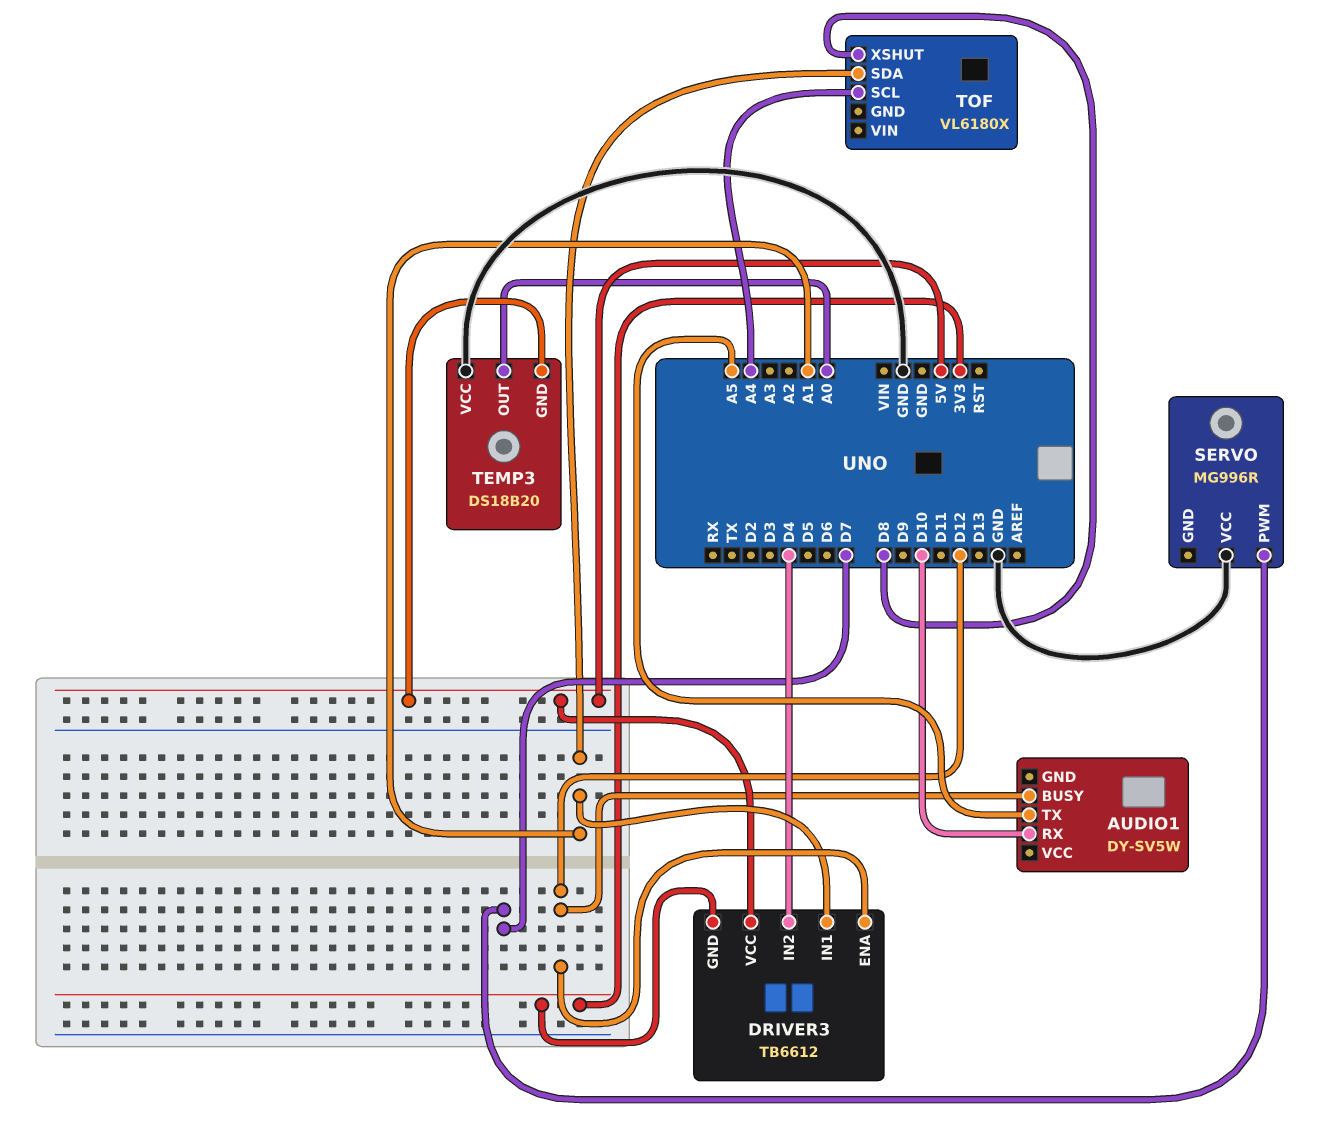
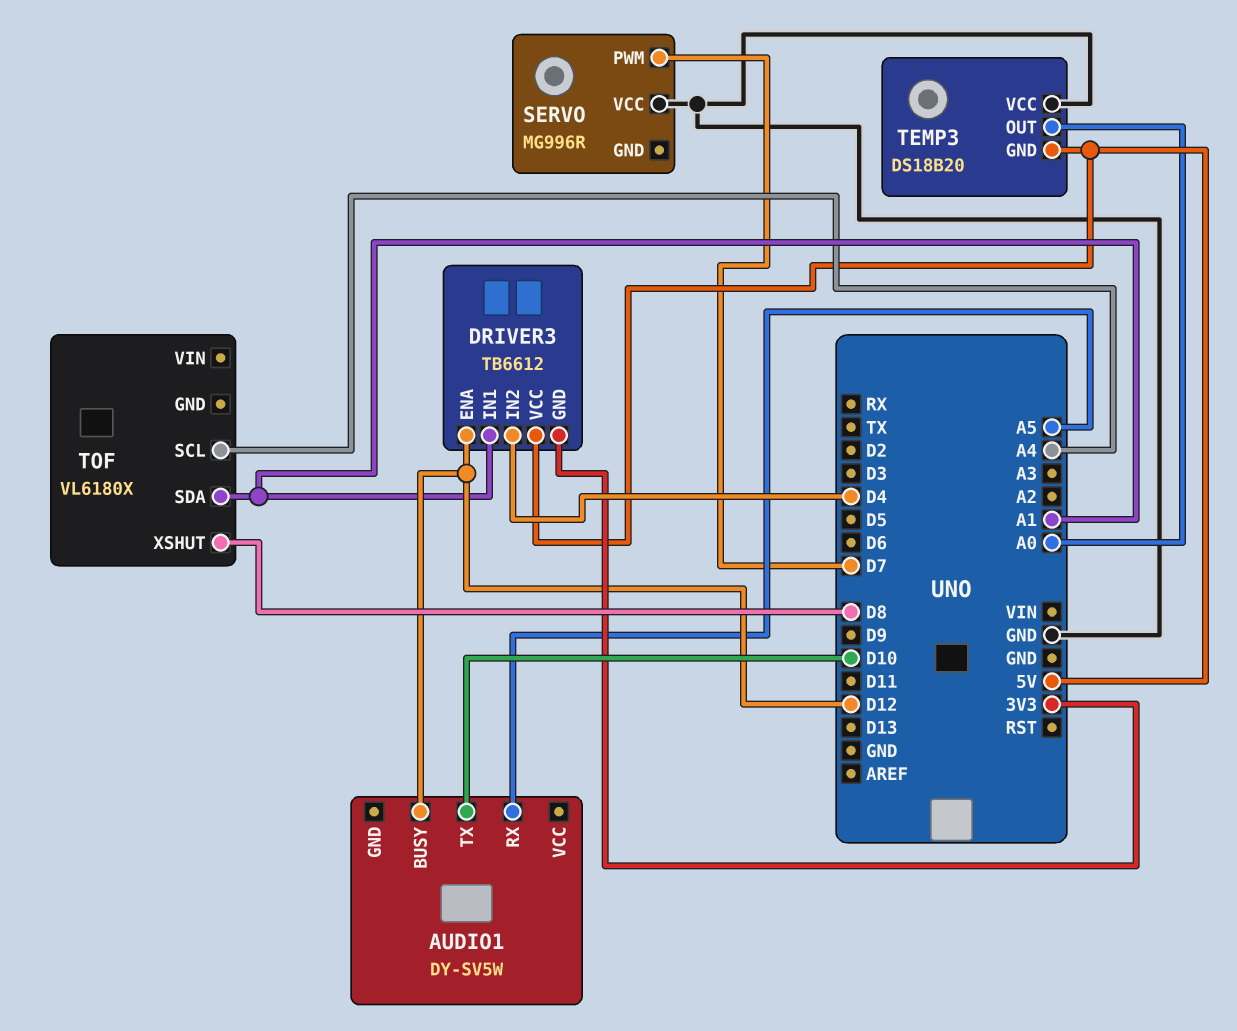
AUDIO1 pin RX: D10 -> A5
AUDIO1 pin TX: A5 -> D10

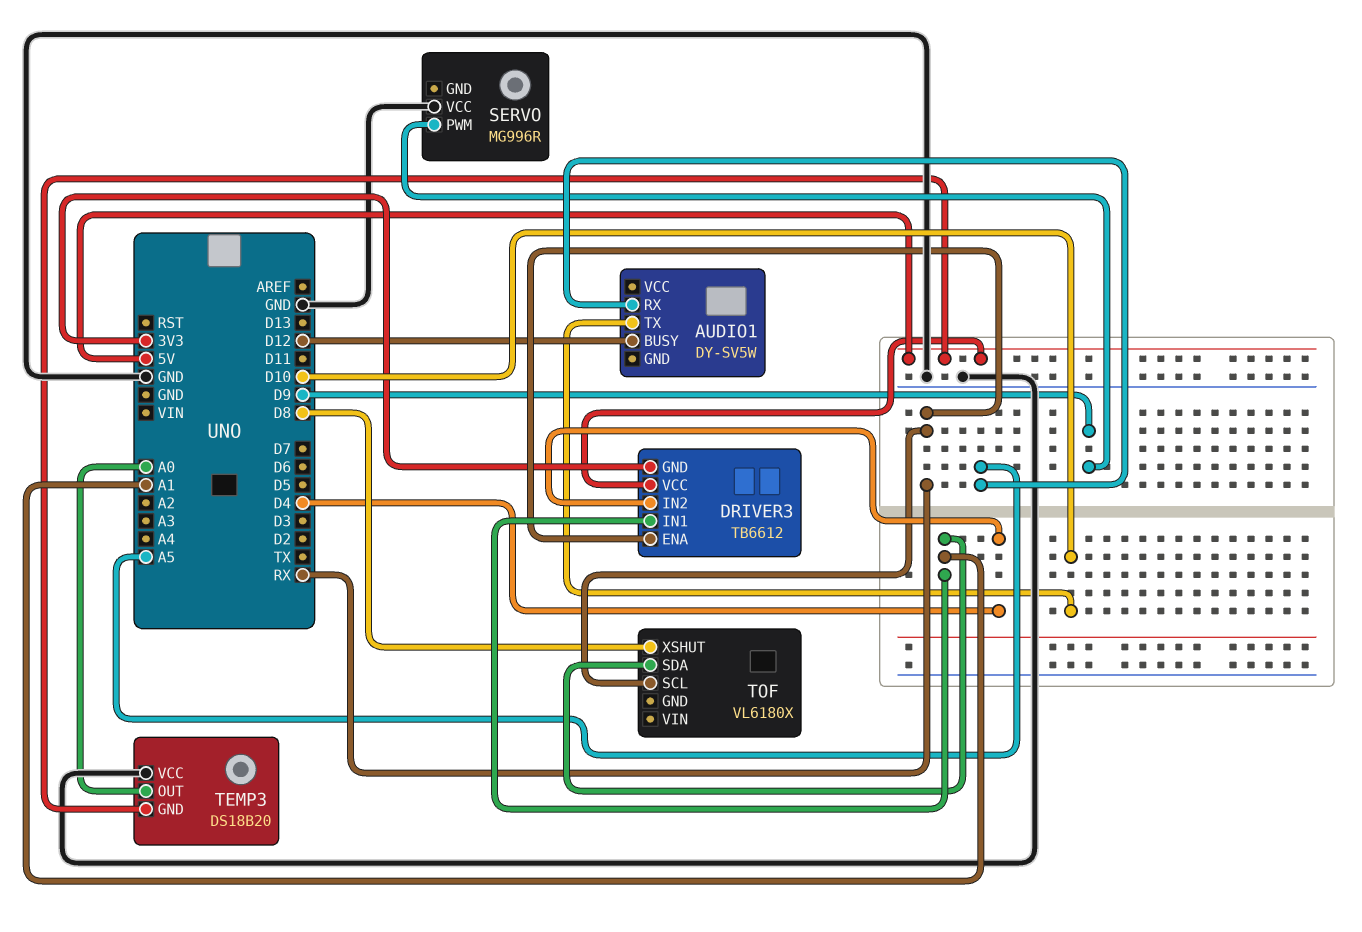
DRIVER3 pin ENA: D12 -> RX
SERVO pin PWM: D7 -> D9
TOF pin SCL: A4 -> RX

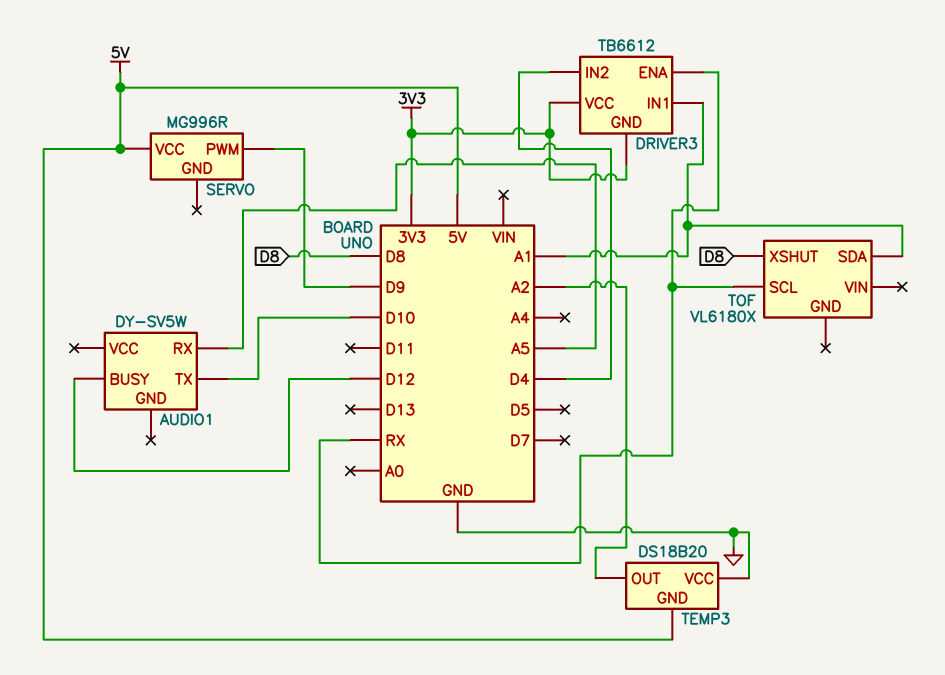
DRIVER3 pin VCC: 5V -> 3V3
SERVO pin VCC: GND -> 5V
TEMP3 pin OUT: A0 -> A2

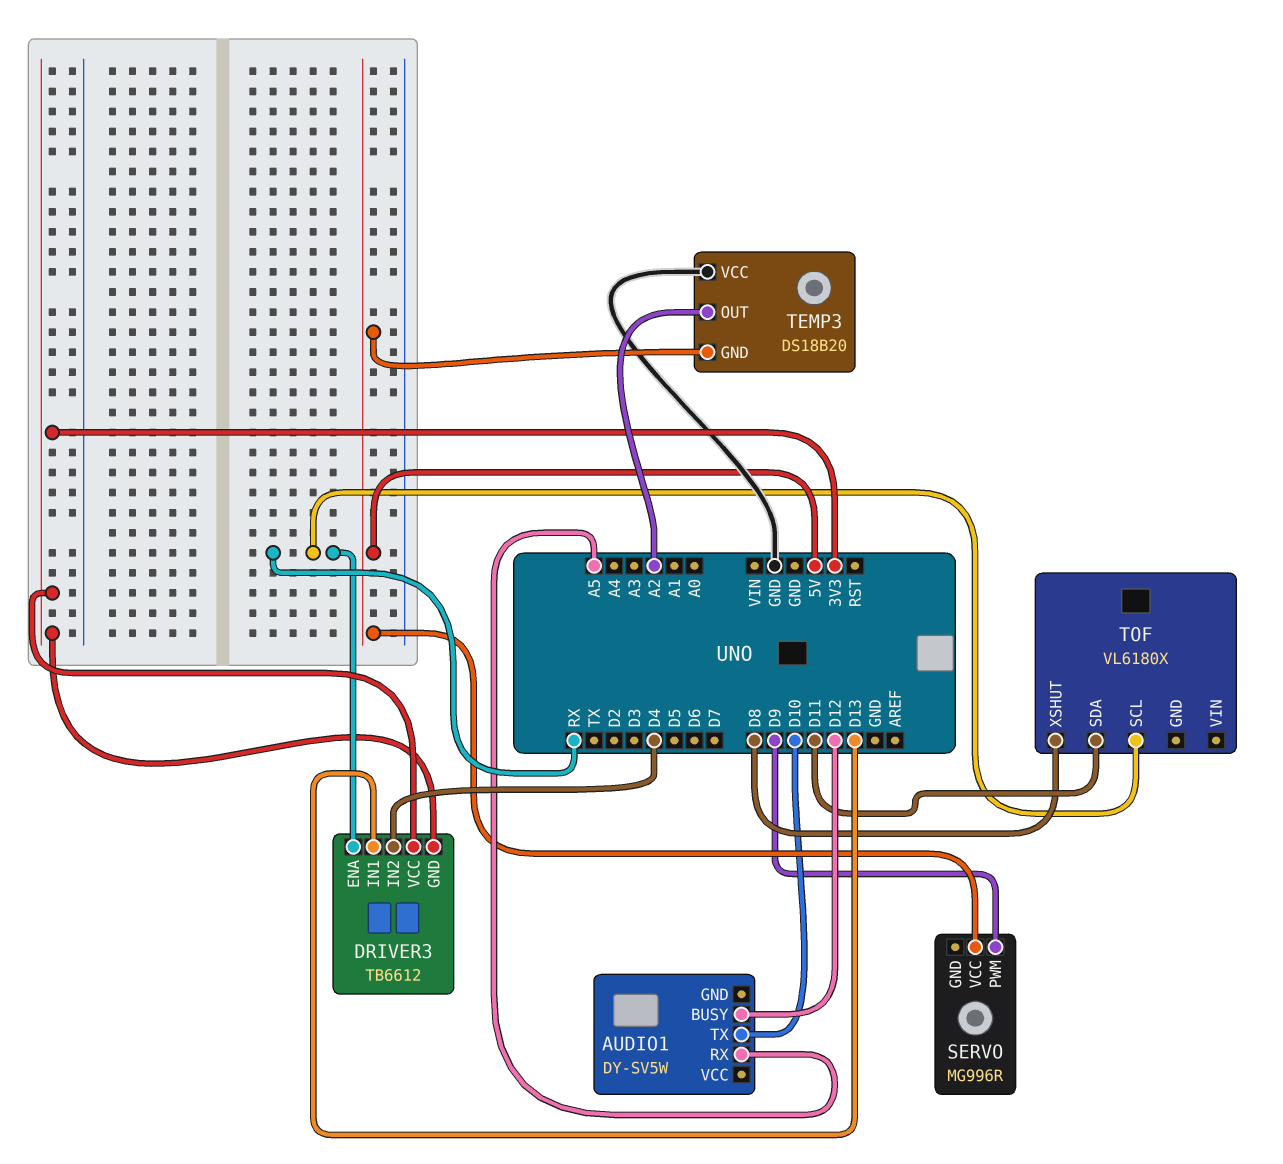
DRIVER3 pin IN1: A1 -> D13
TOF pin SDA: A1 -> D11

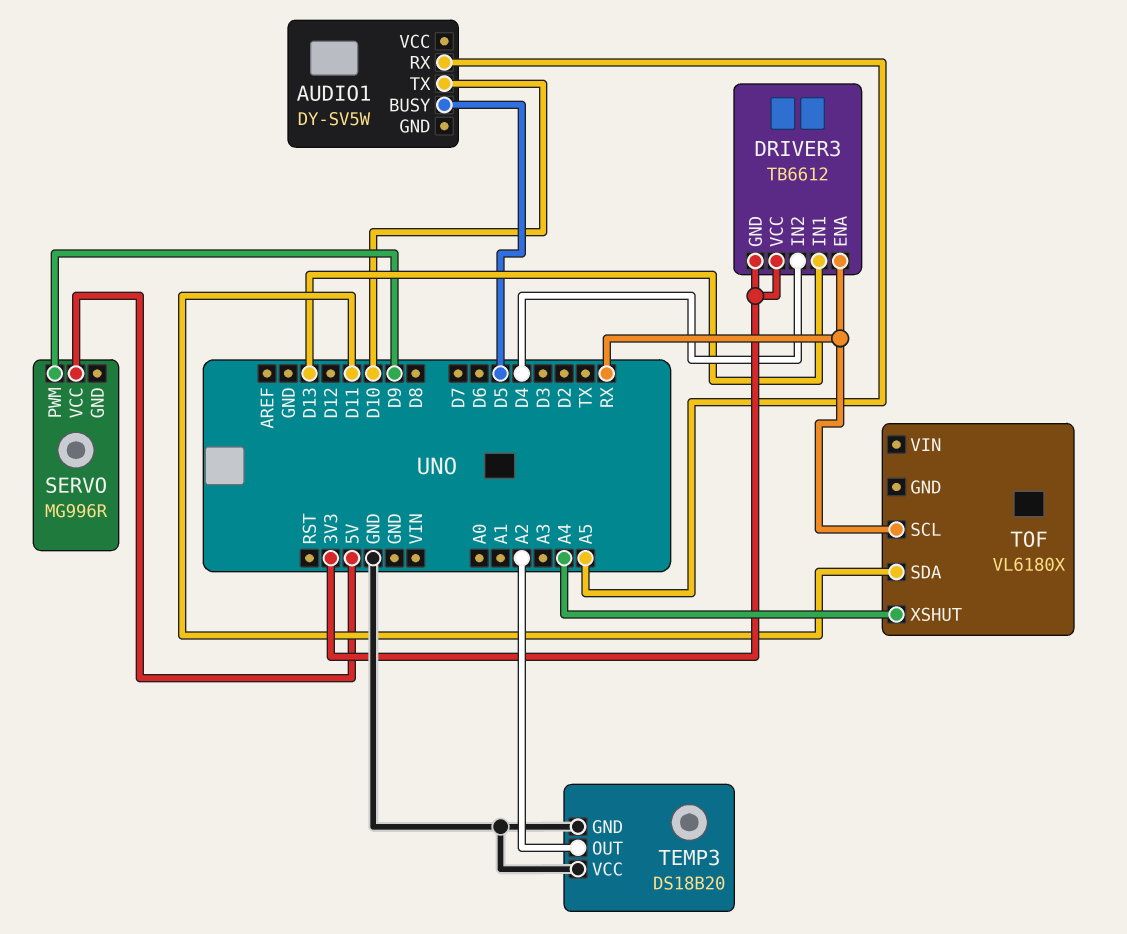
AUDIO1 pin BUSY: D12 -> D5
TEMP3 pin GND: 5V -> GND
TOF pin XSHUT: D8 -> A4

